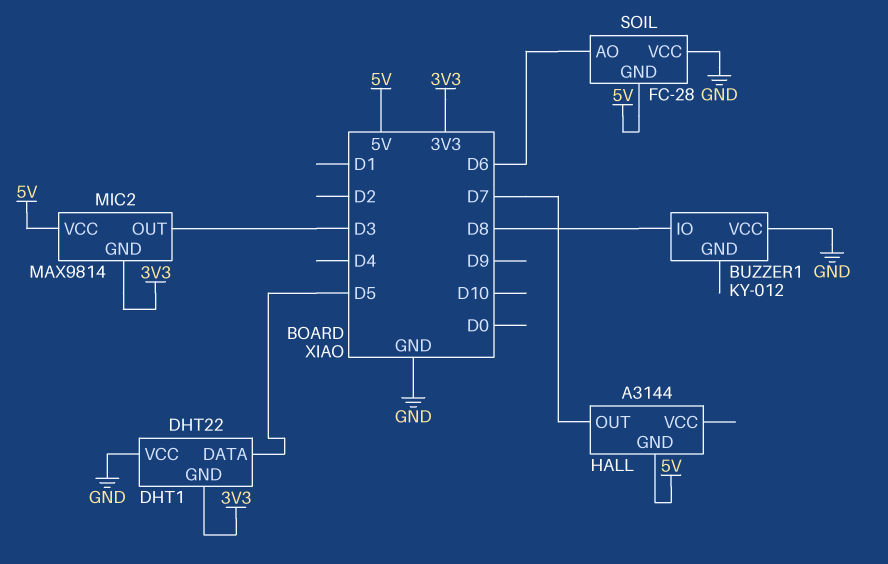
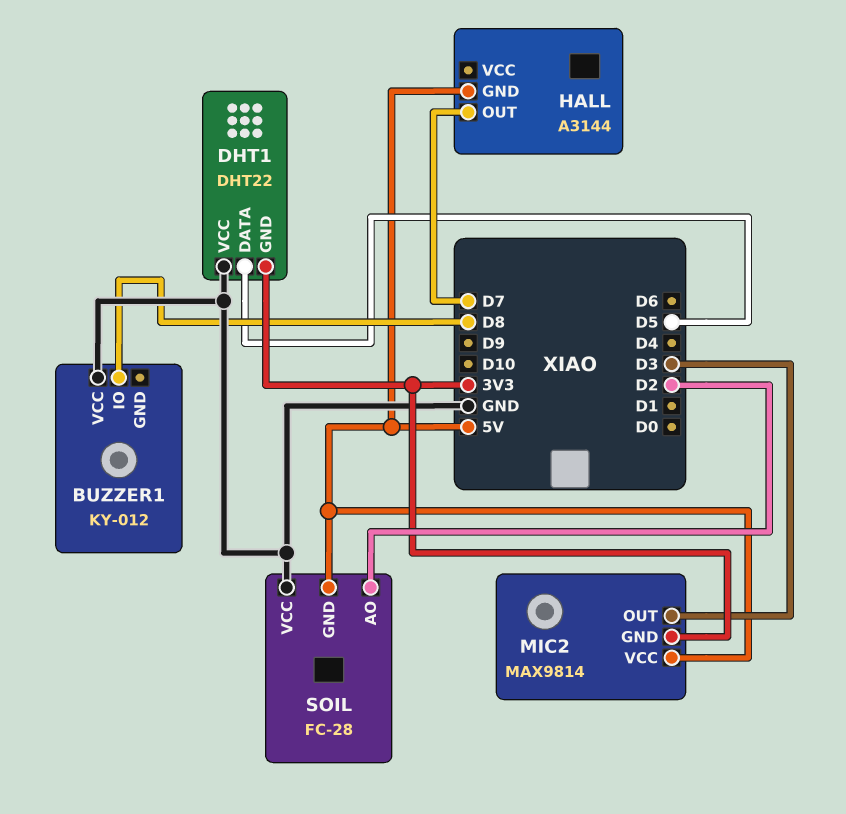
SOIL pin AO: D6 -> D2

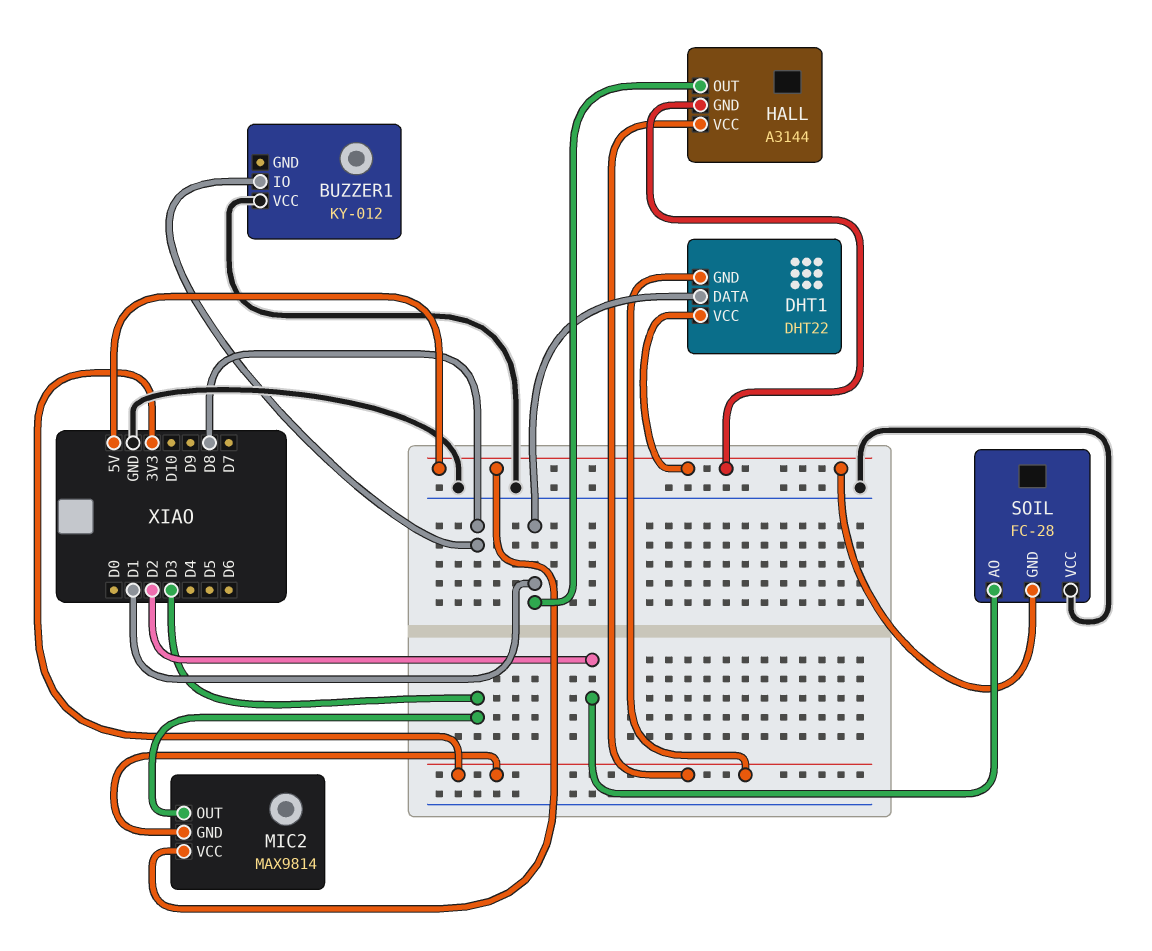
DHT1 pin DATA: D5 -> D1
DHT1 pin VCC: GND -> 5V
HALL pin OUT: D7 -> D1
HALL pin VCC: none -> 3V3

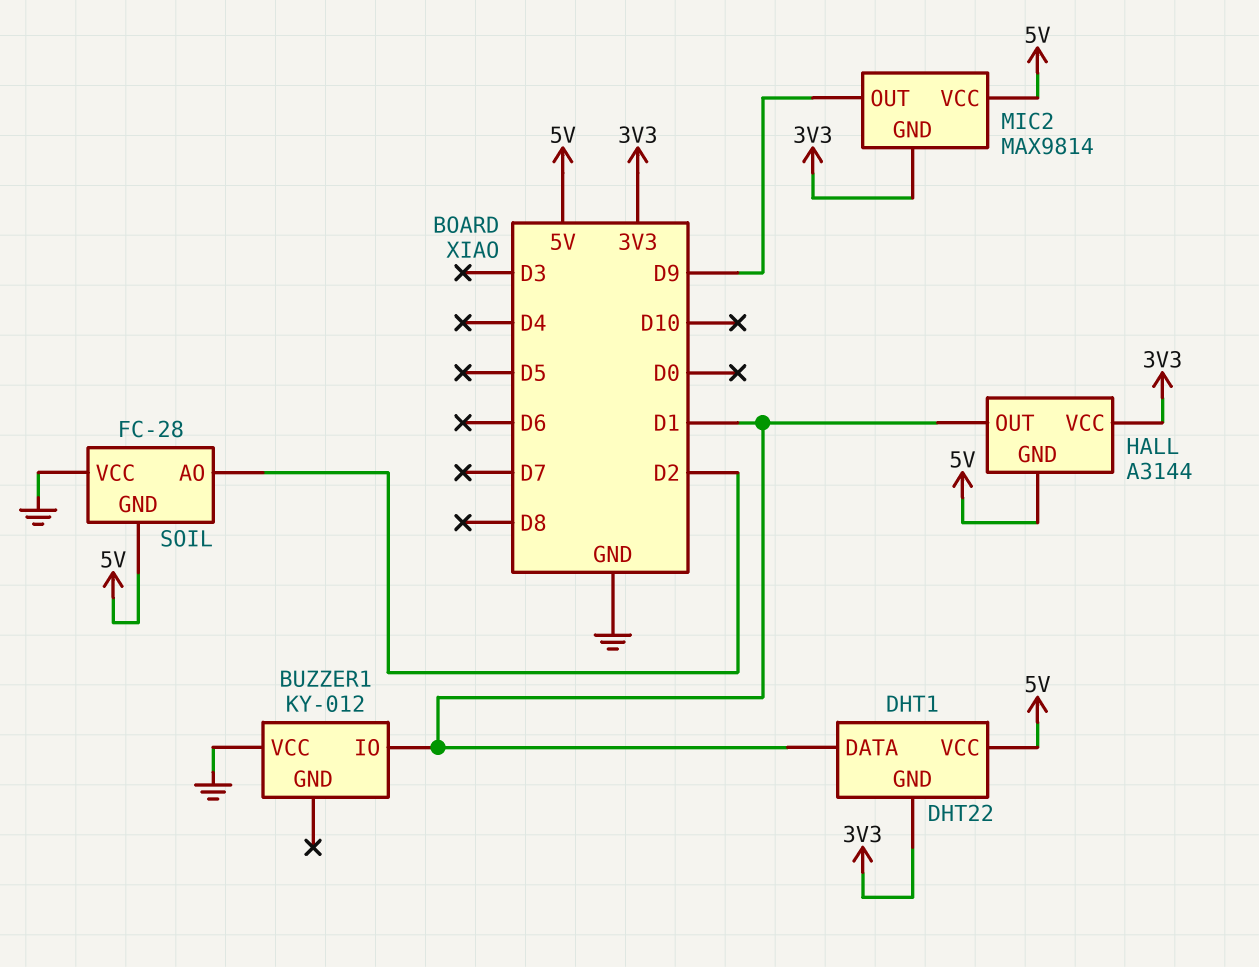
BUZZER1 pin IO: D8 -> D1
MIC2 pin OUT: D3 -> D9

